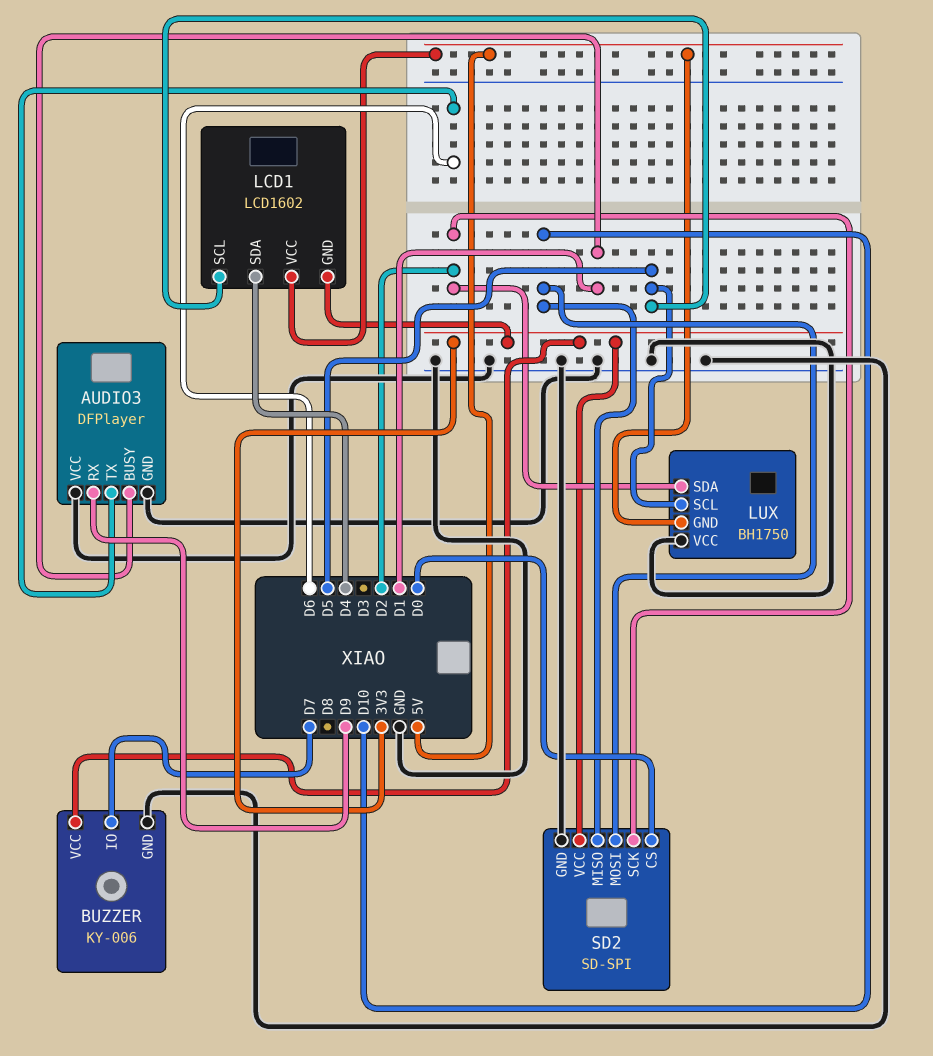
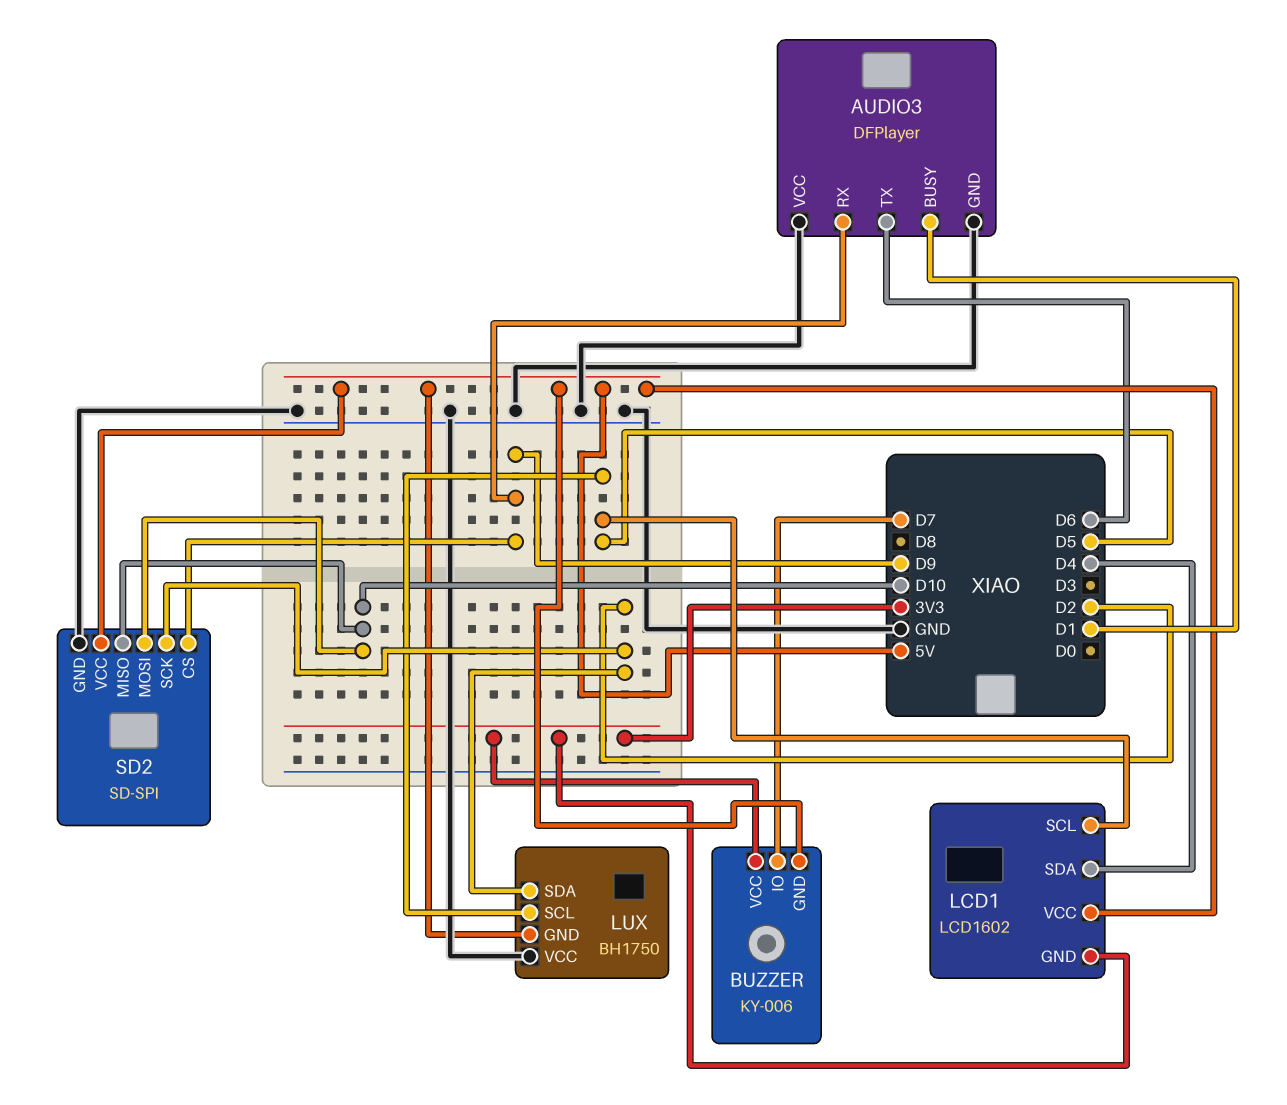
BUZZER pin GND: GND -> 5V
SD2 pin CS: D0 -> D9
SD2 pin VCC: 3V3 -> 5V

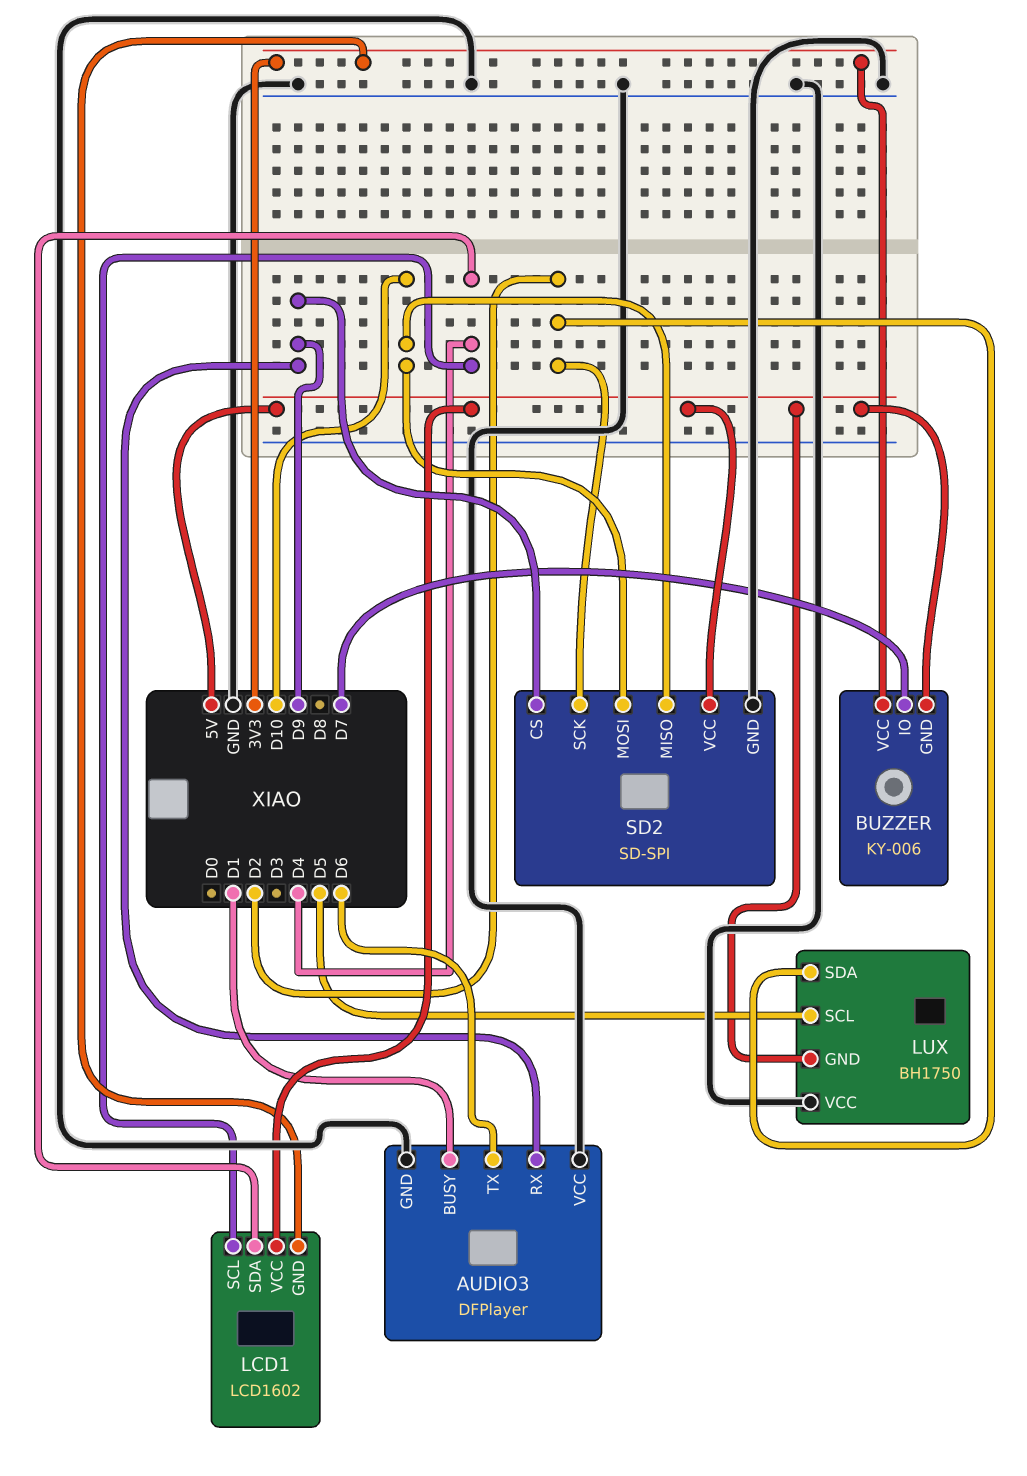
LCD1 pin SCL: D5 -> D4

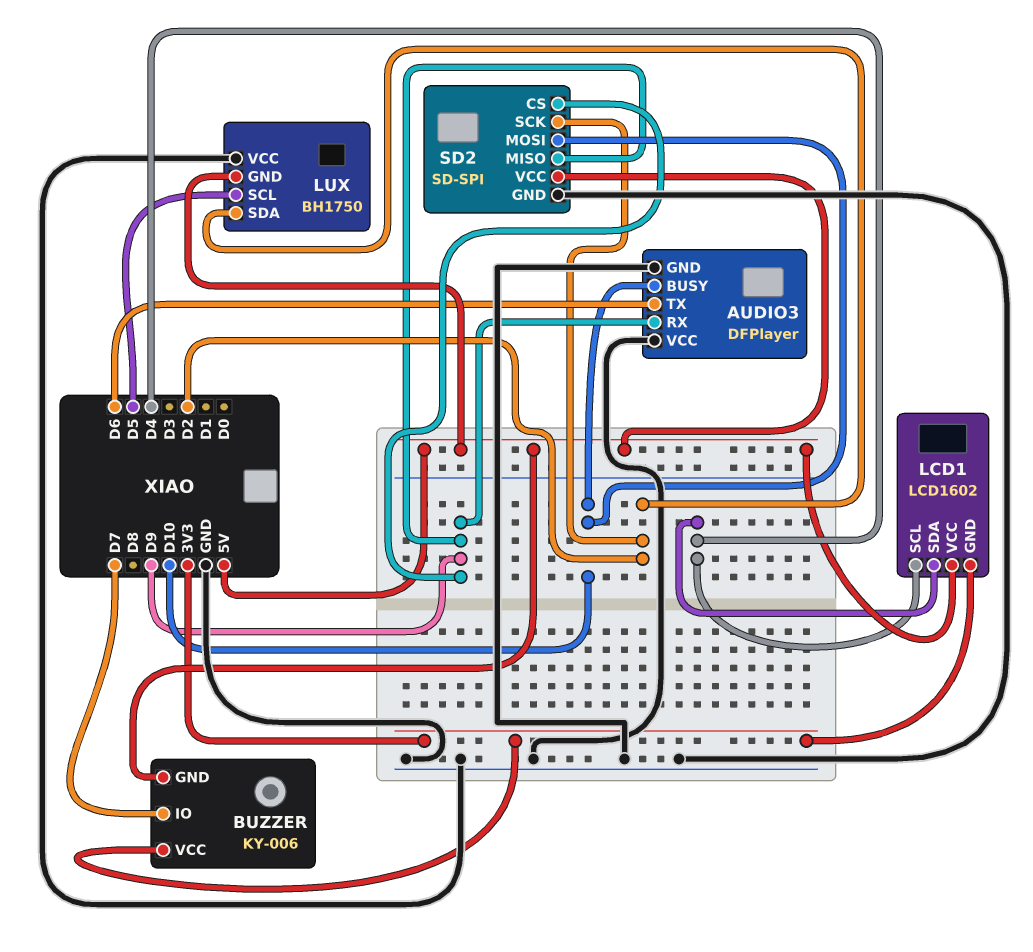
AUDIO3 pin BUSY: D1 -> D10
SD2 pin MISO: D10 -> D9

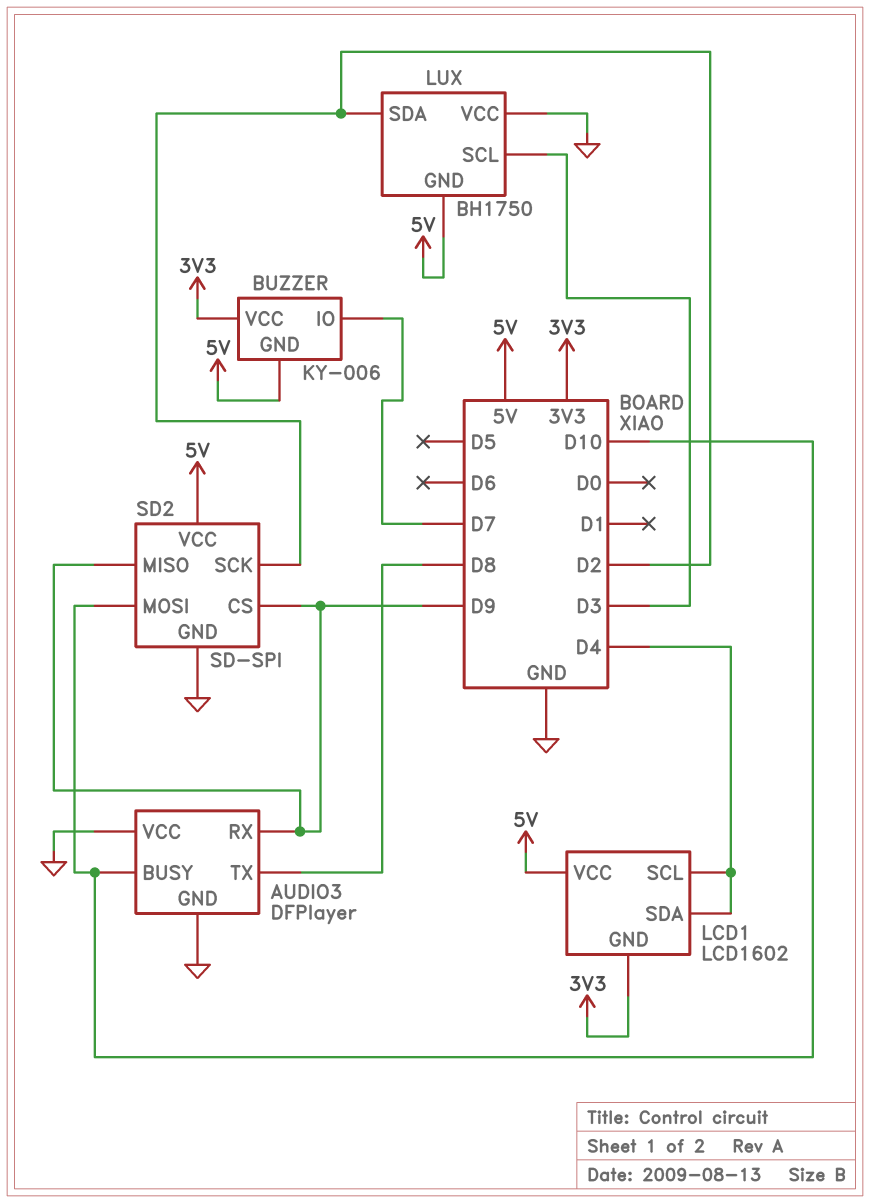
AUDIO3 pin TX: D6 -> D8
LUX pin SCL: D5 -> D3

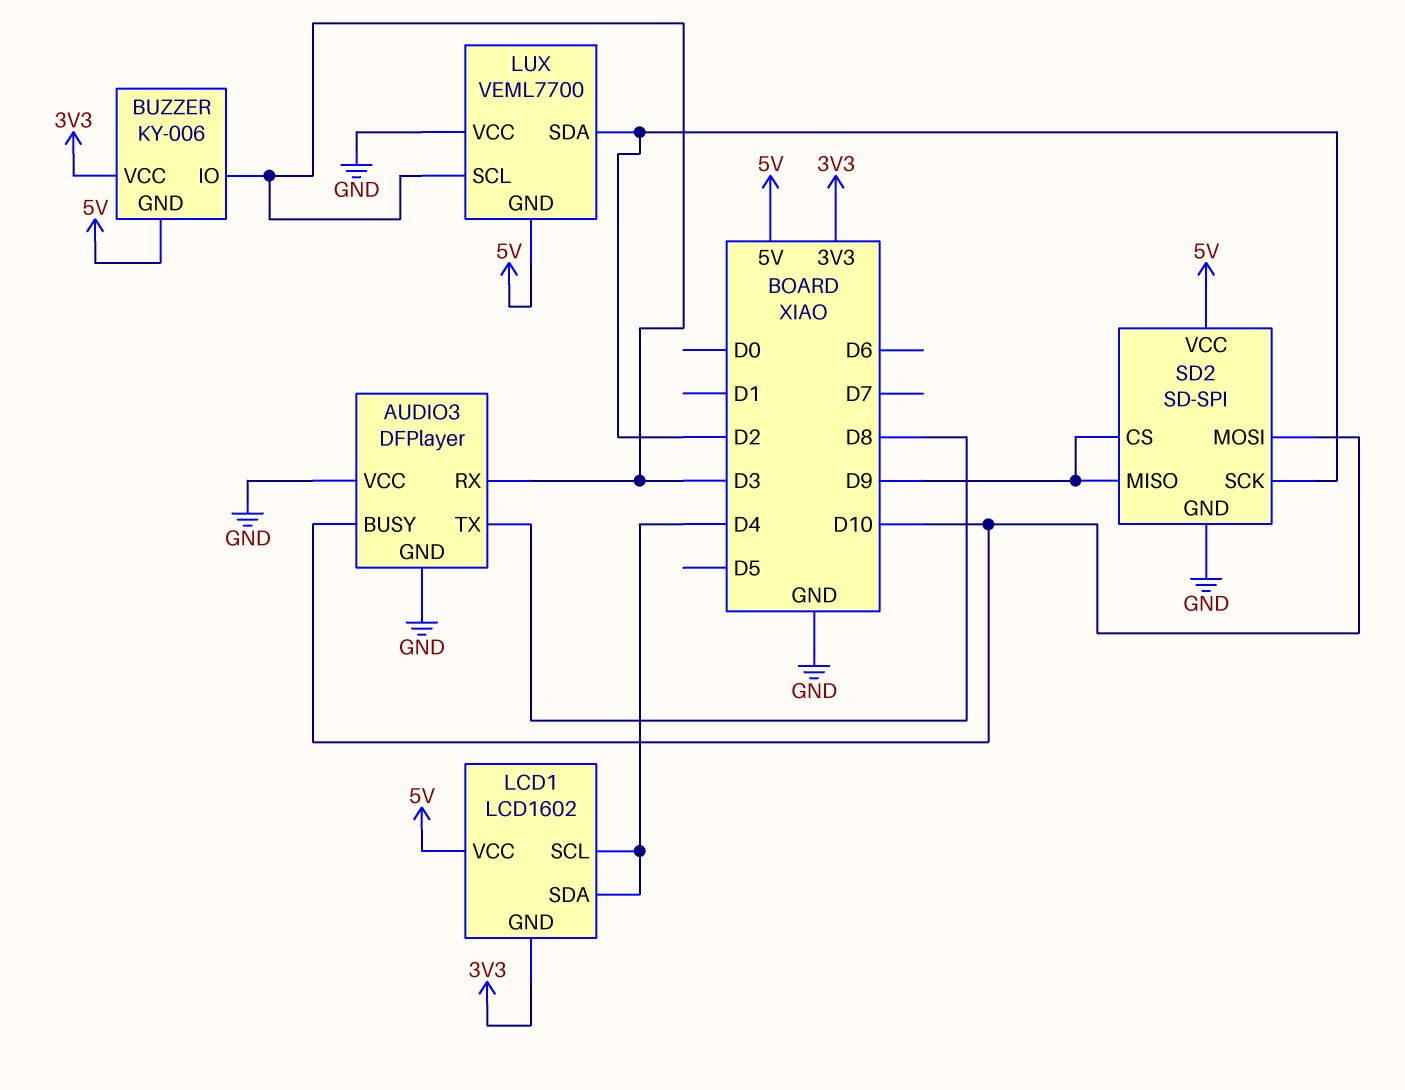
AUDIO3 pin RX: D9 -> D3
BUZZER pin IO: D7 -> D3
LUX: BH1750 -> VEML7700

